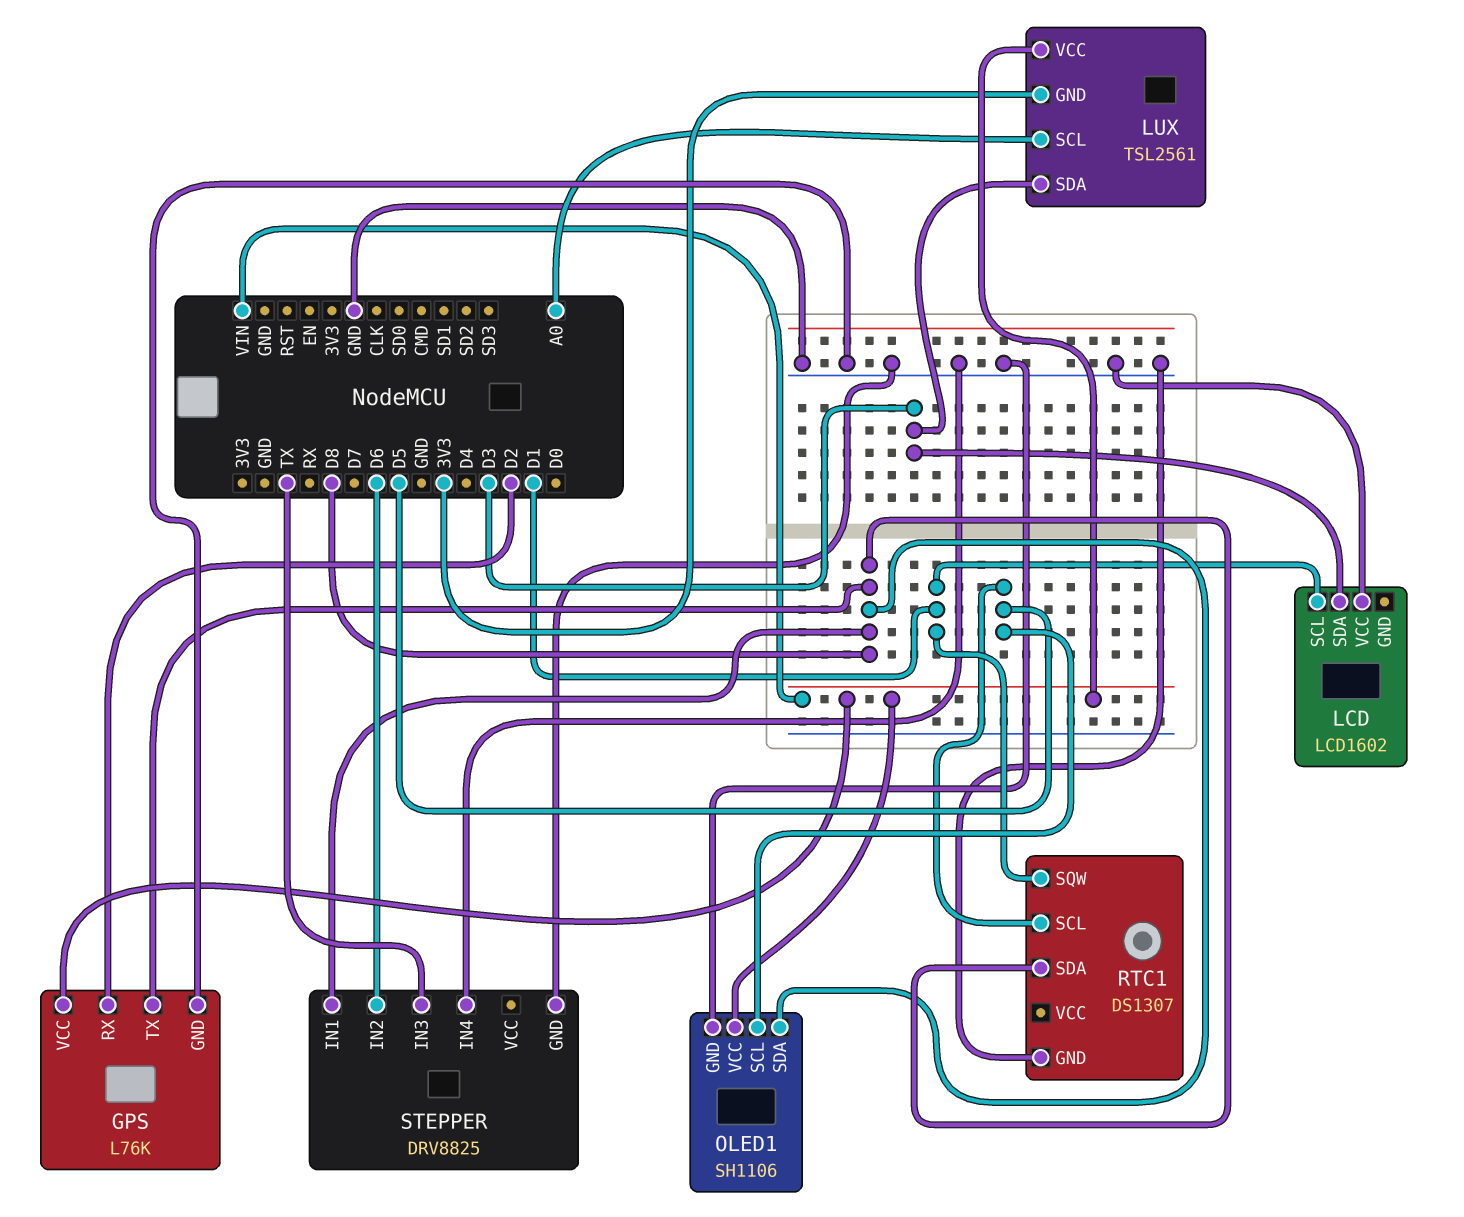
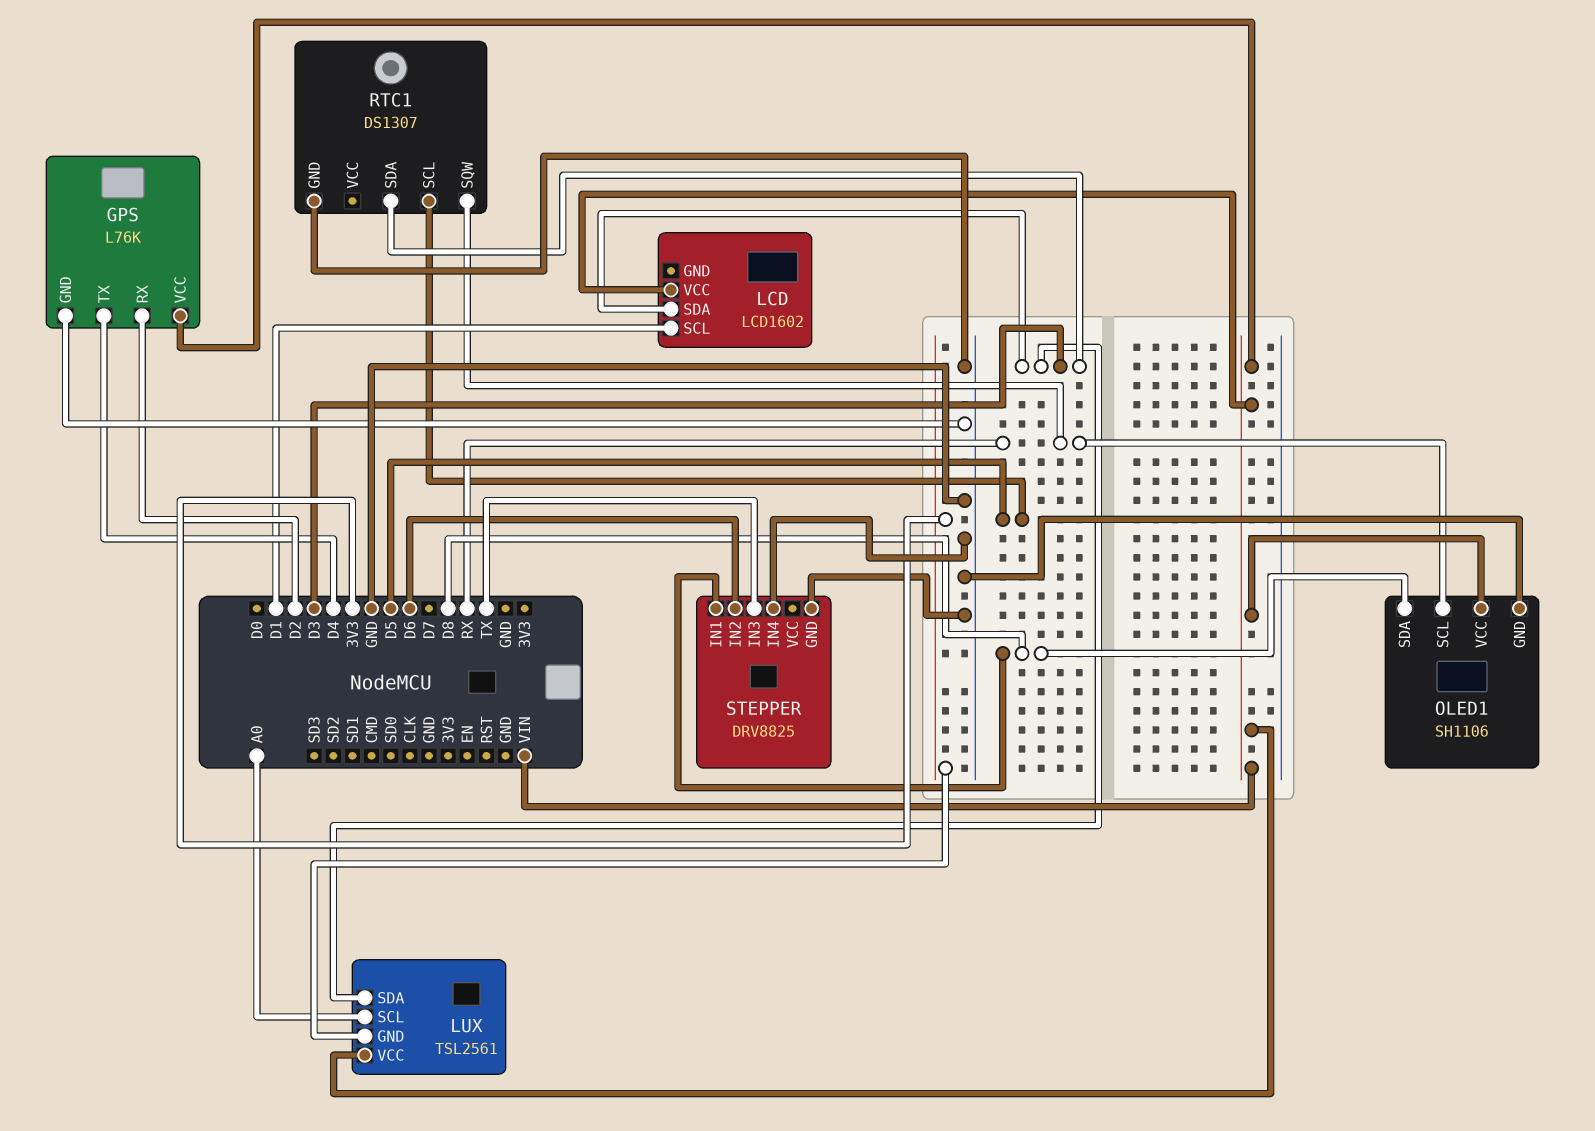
GPS pin TX: D8 -> D4
LCD pin VCC: GND -> VIN
OLED1 pin SCL: D5 -> RX
RTC1 pin SDA: D8 -> D3
RTC1 pin SQW: D1 -> RX

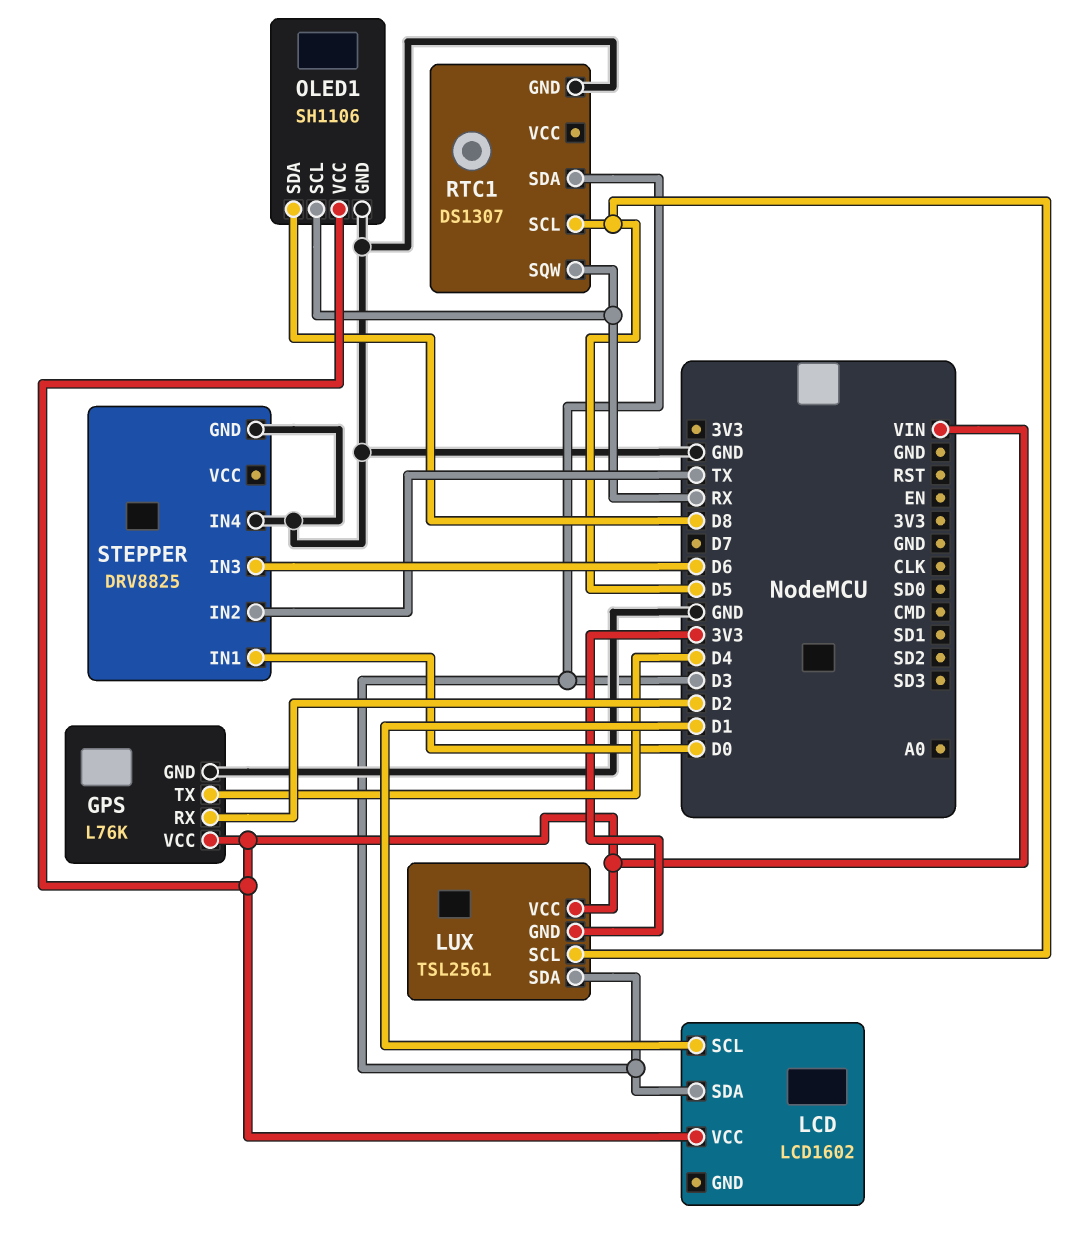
LUX pin SCL: A0 -> D5
STEPPER pin IN1: D8 -> D0
STEPPER pin IN2: D6 -> TX
STEPPER pin IN3: TX -> D6

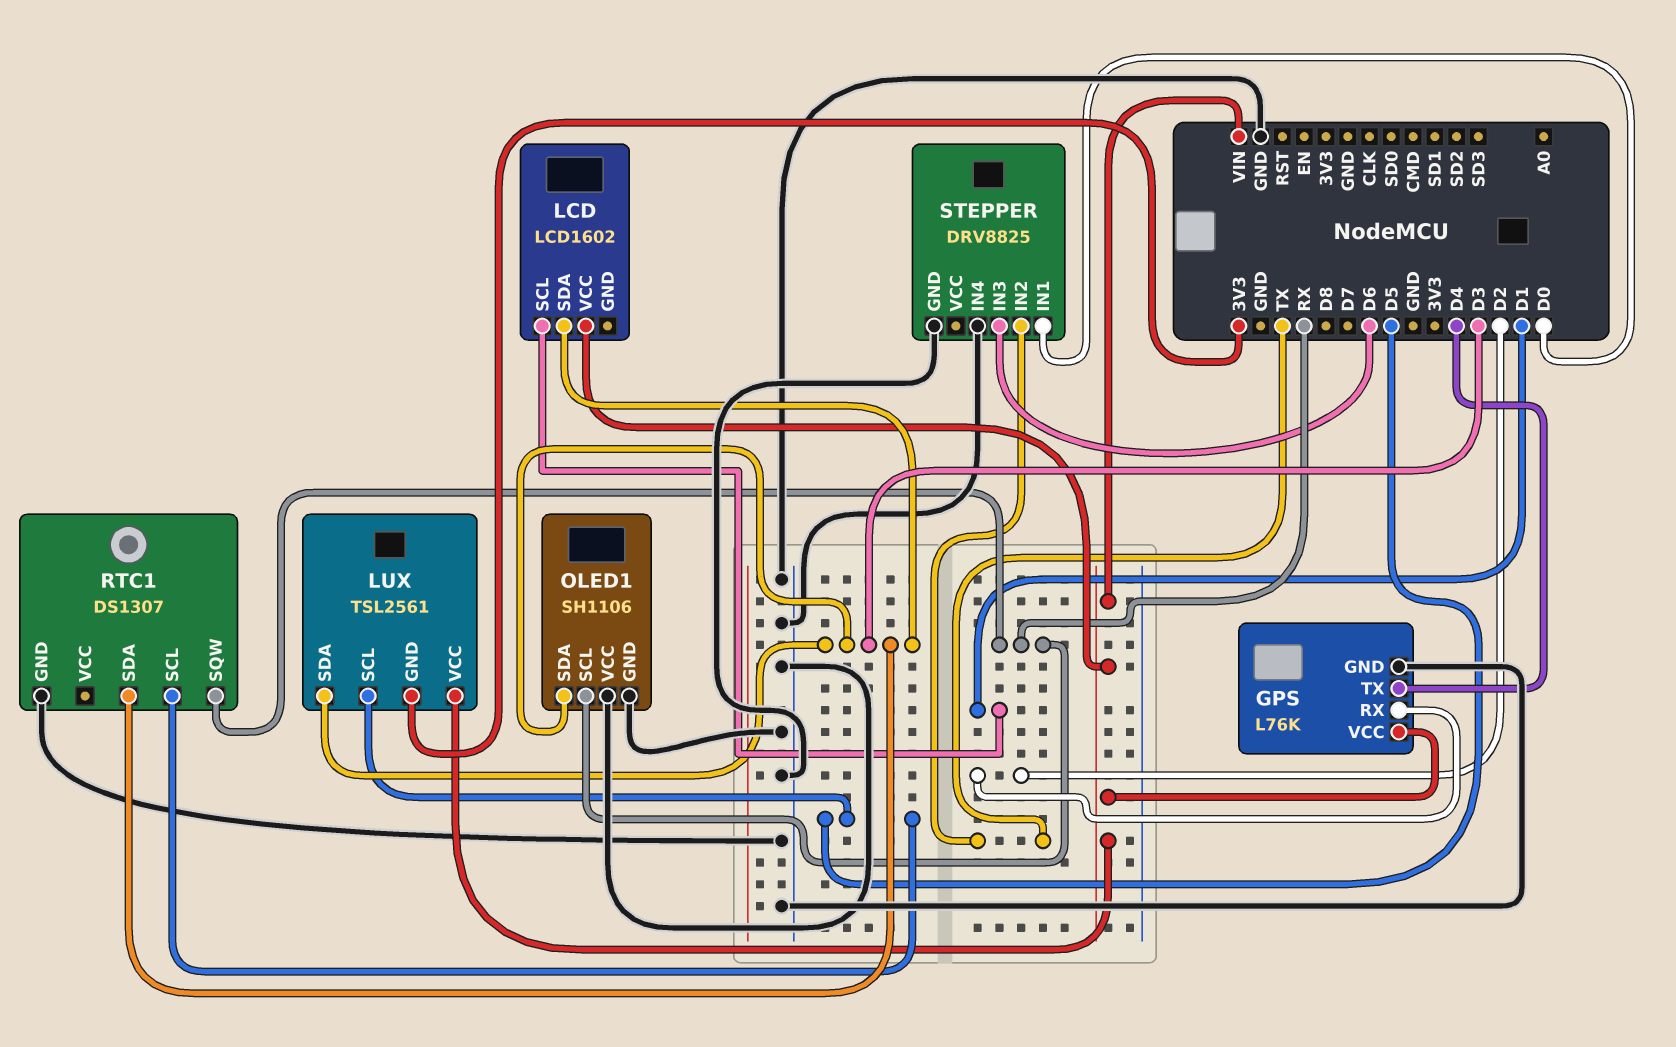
OLED1 pin SDA: D8 -> D3
OLED1 pin VCC: VIN -> GND

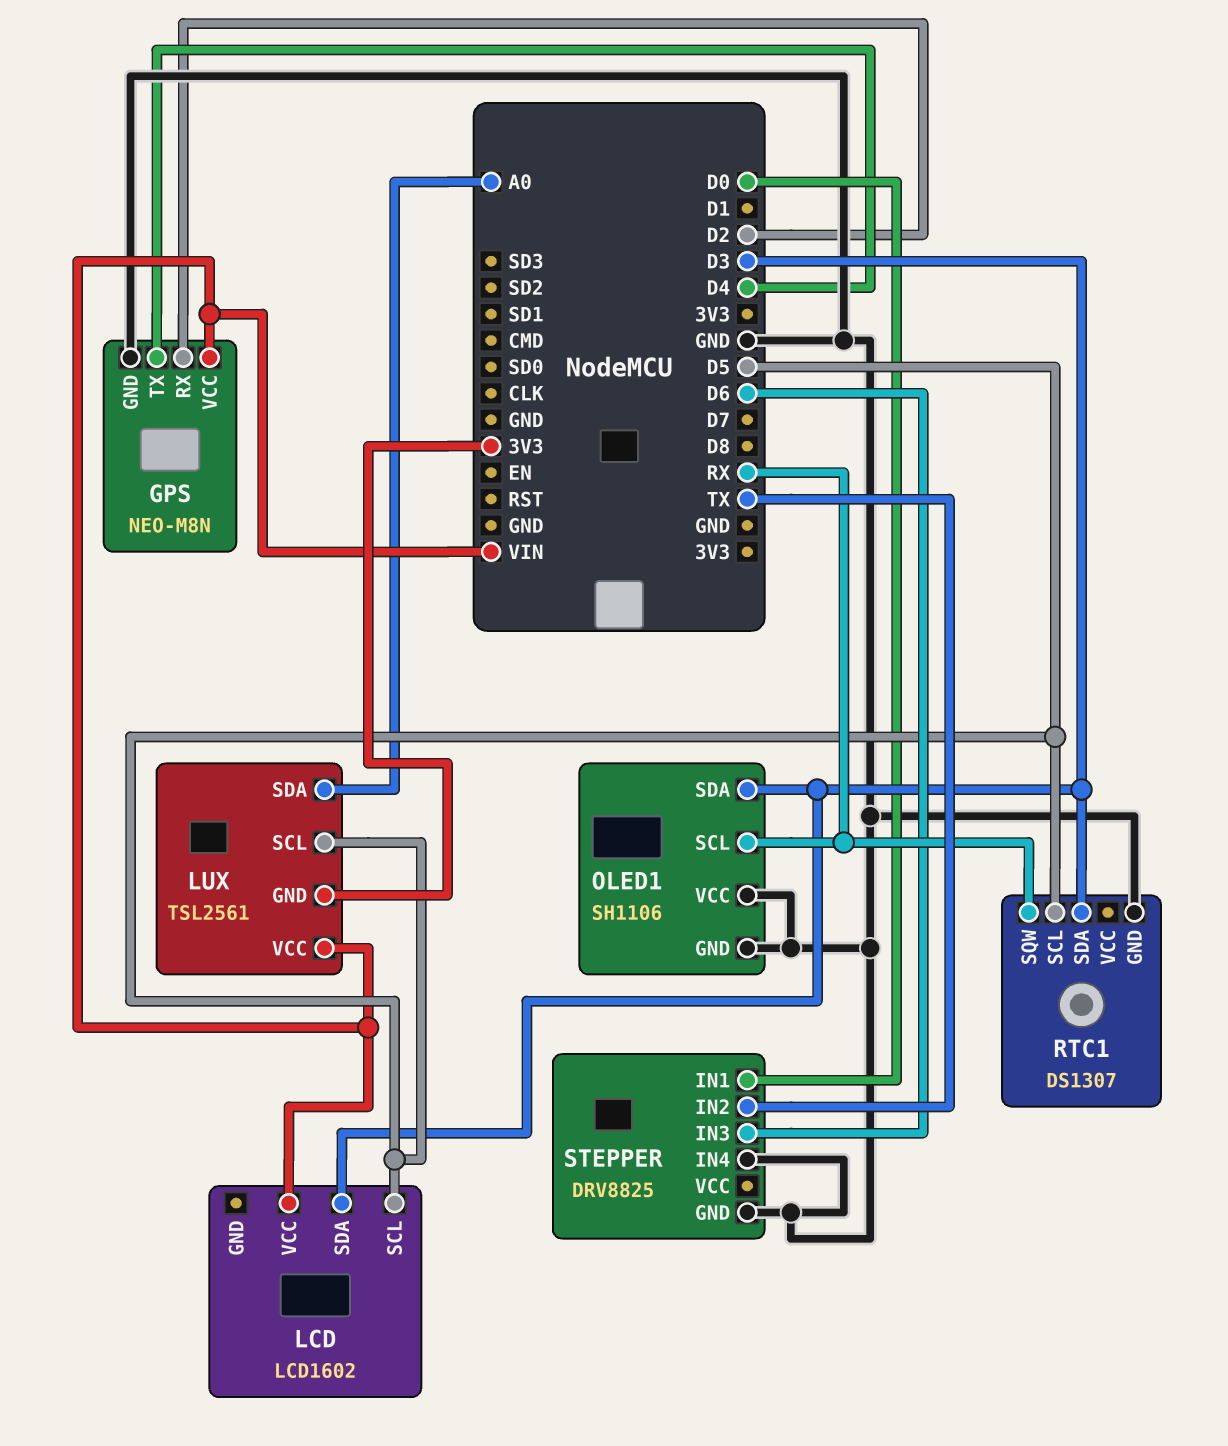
GPS: L76K -> NEO-M8N
LCD pin SCL: D1 -> D5
LUX pin SDA: D3 -> A0

